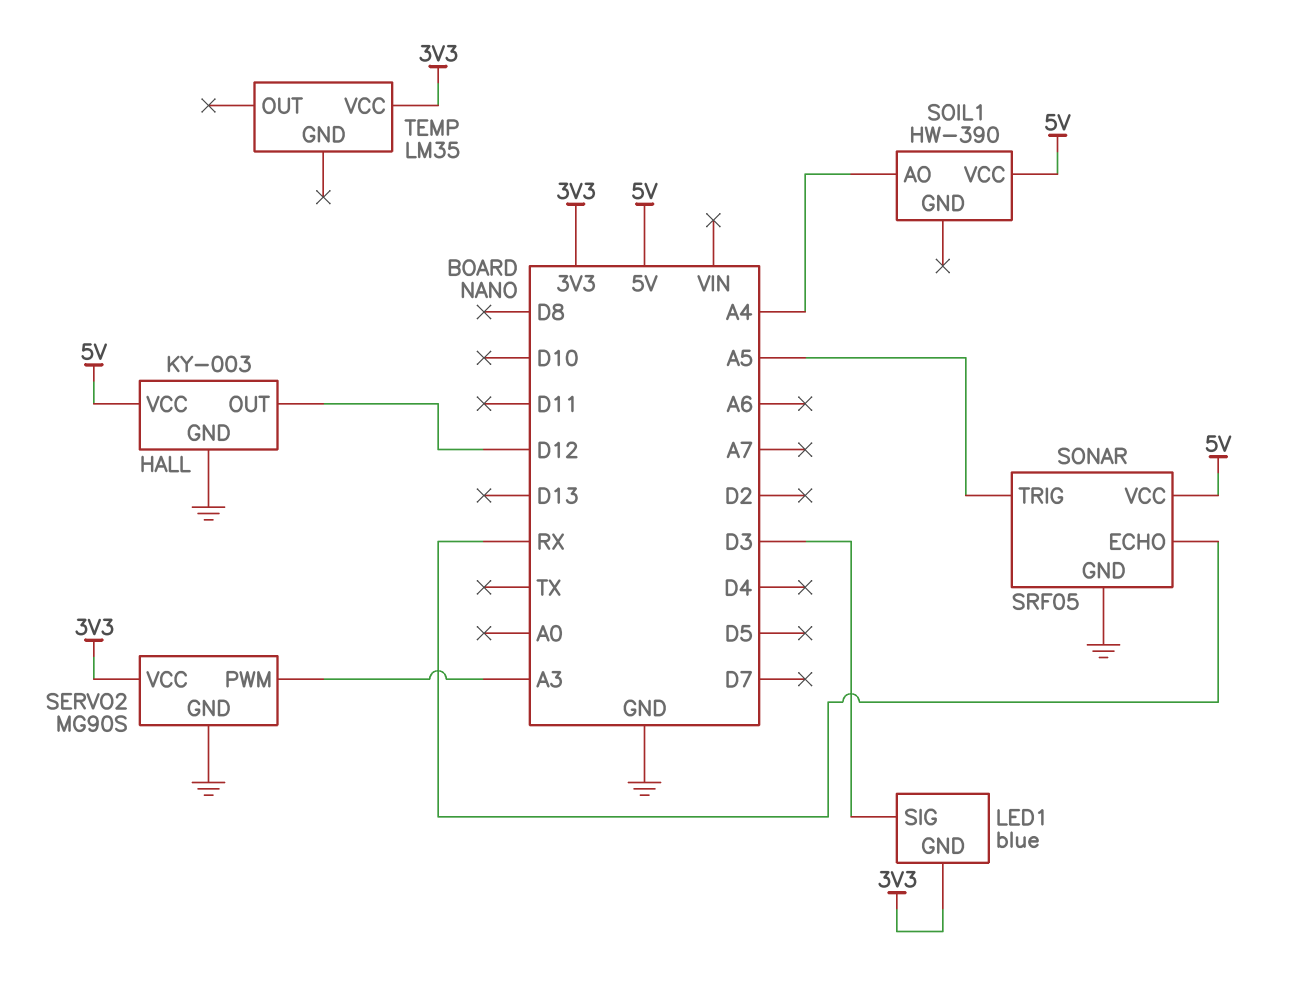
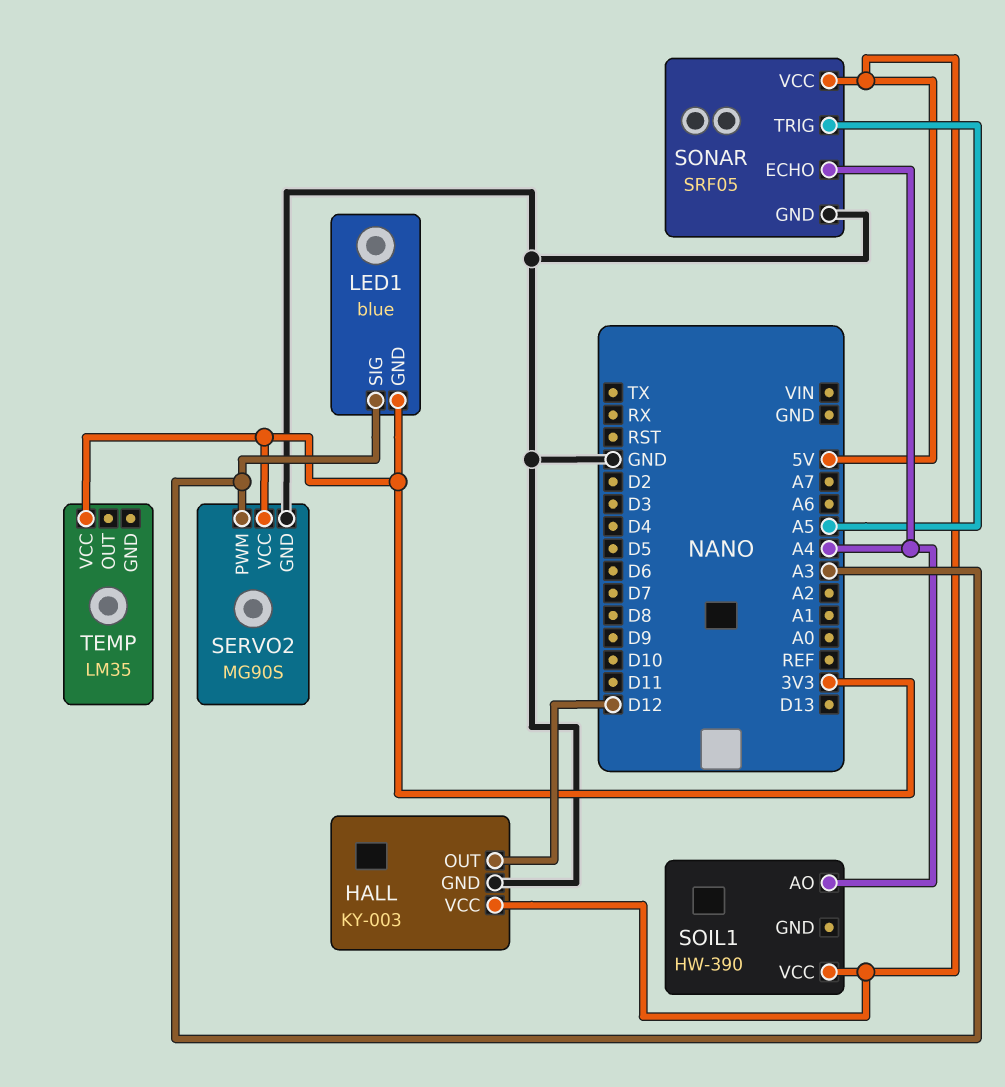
LED1 pin SIG: D3 -> A3
SONAR pin ECHO: RX -> A4

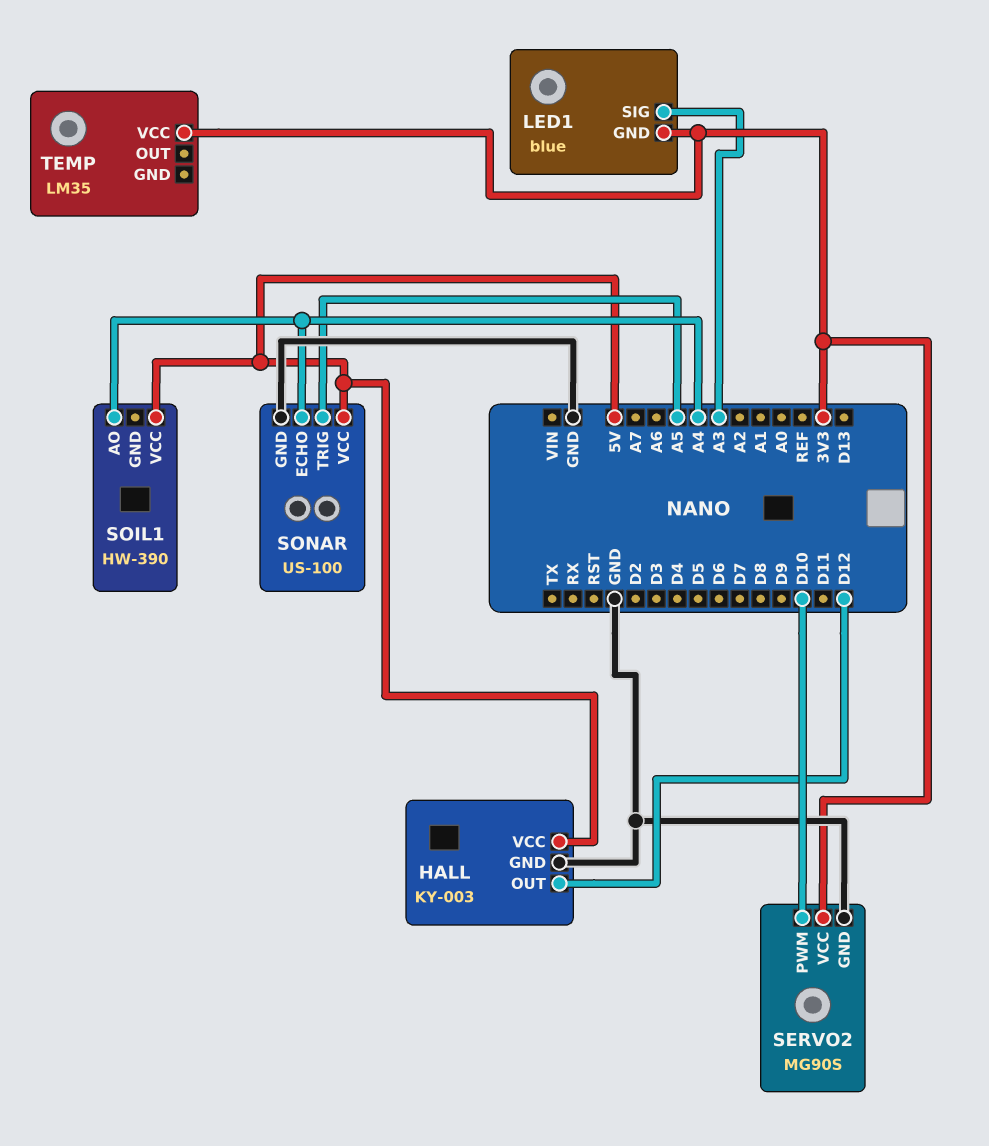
SERVO2 pin PWM: A3 -> D10
SONAR: SRF05 -> US-100

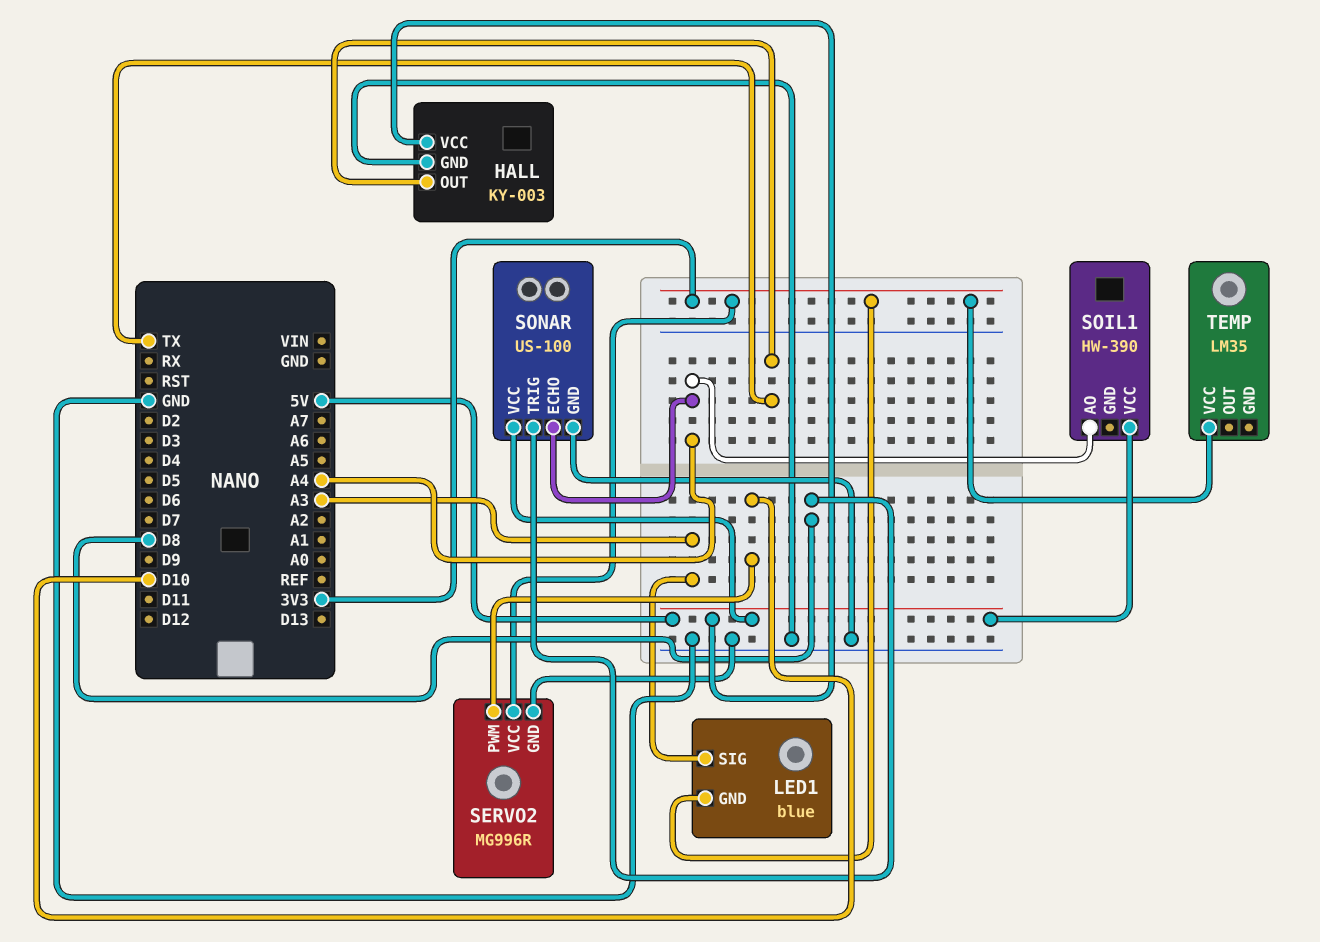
HALL pin OUT: D12 -> TX
SERVO2: MG90S -> MG996R
SONAR pin TRIG: A5 -> D8

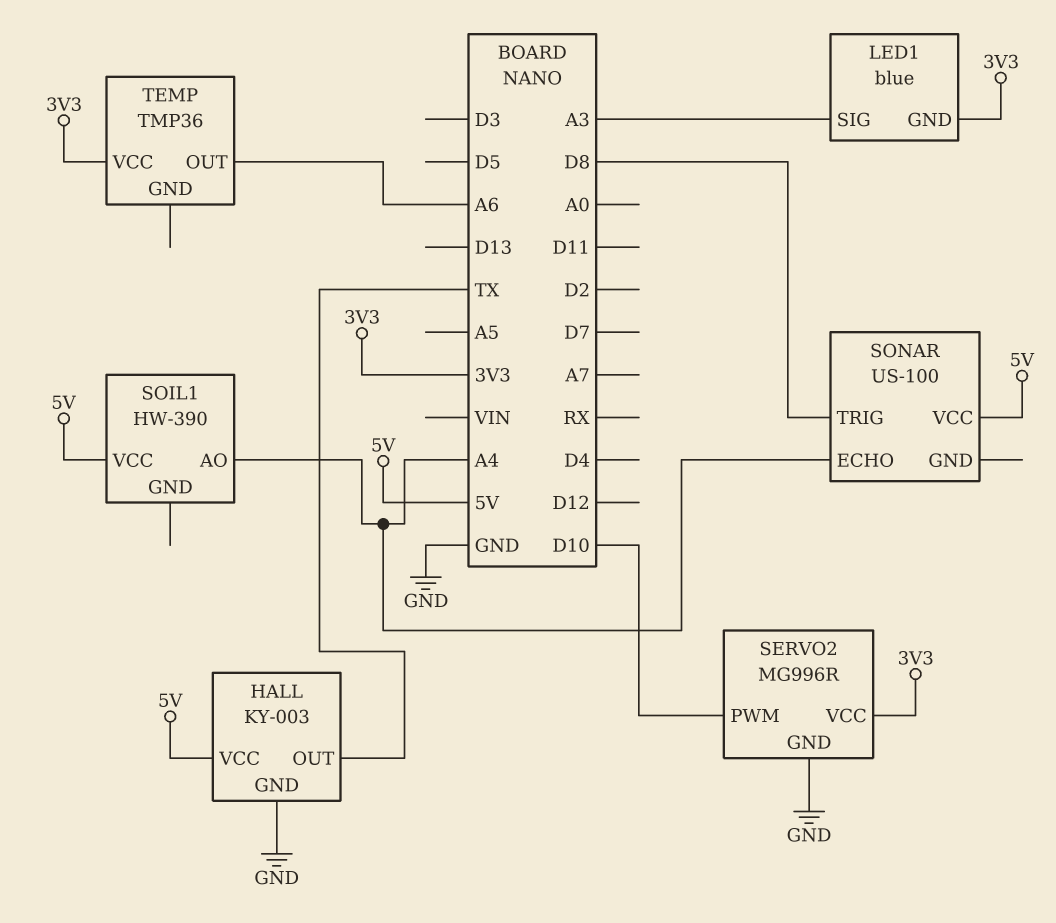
SONAR pin GND: GND -> none
TEMP: LM35 -> TMP36
TEMP pin OUT: none -> A6

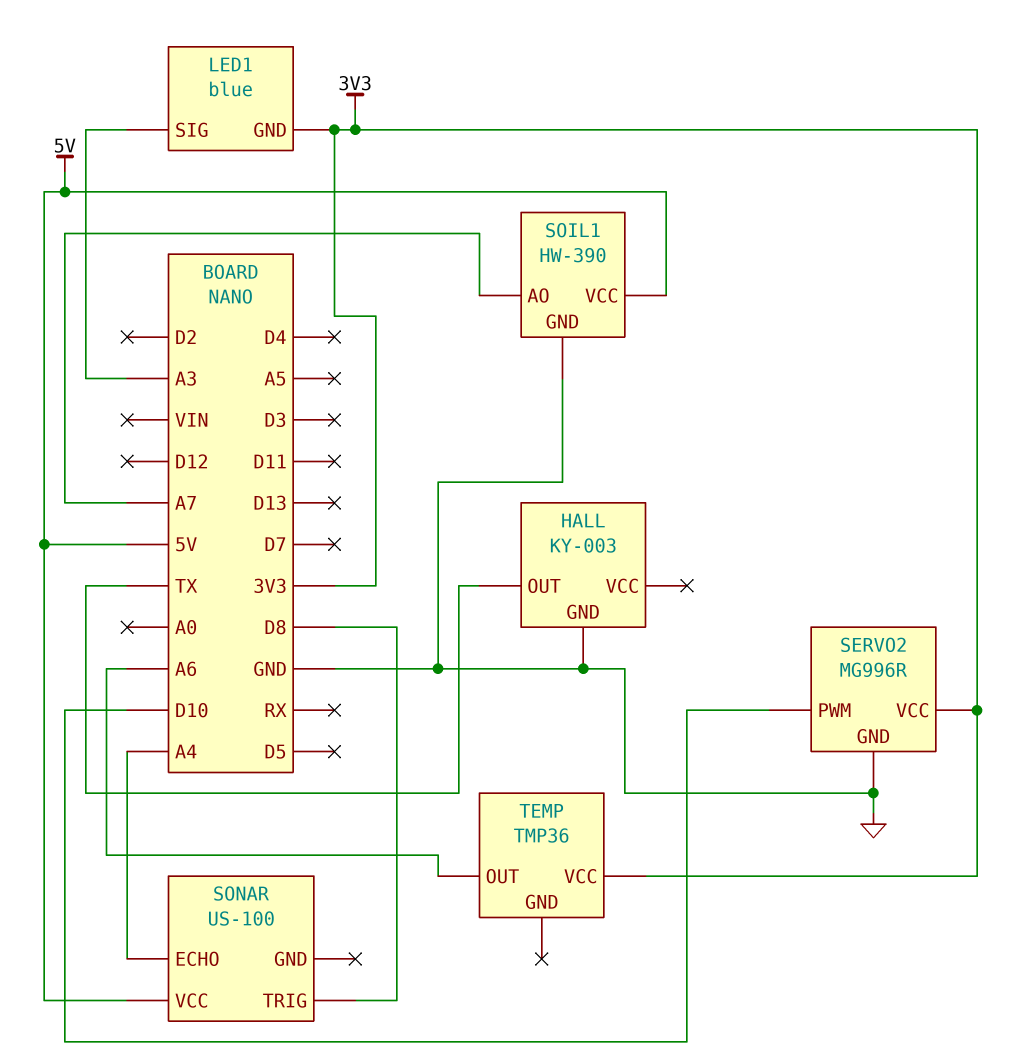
HALL pin VCC: 5V -> none
SOIL1 pin AO: A4 -> A7
SOIL1 pin GND: none -> GND

